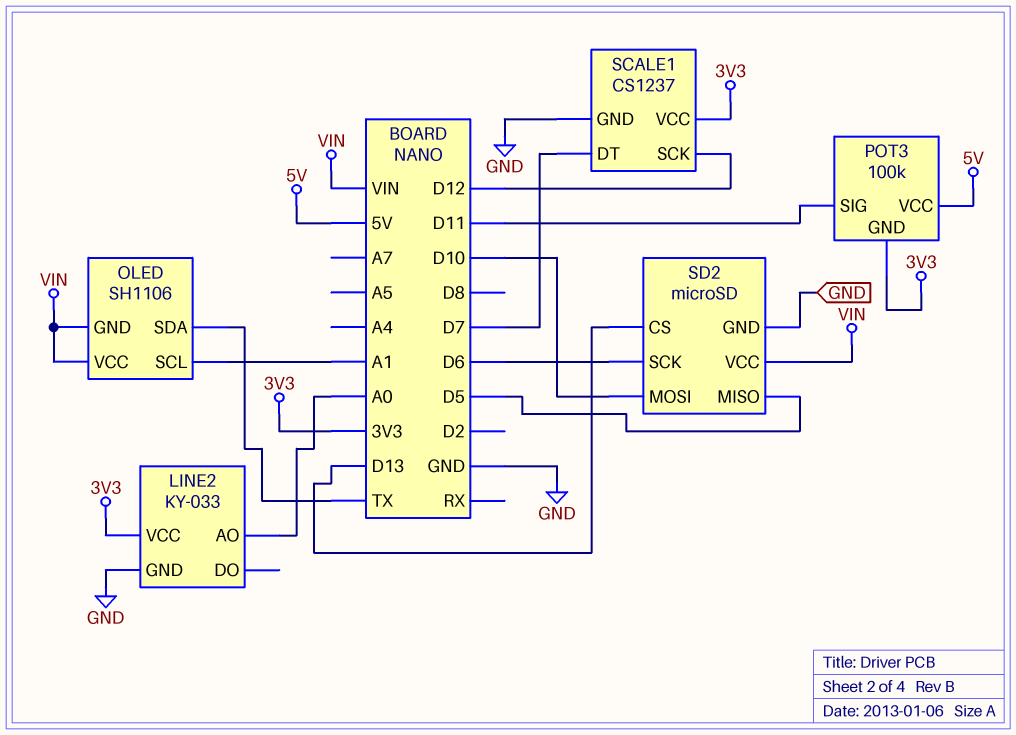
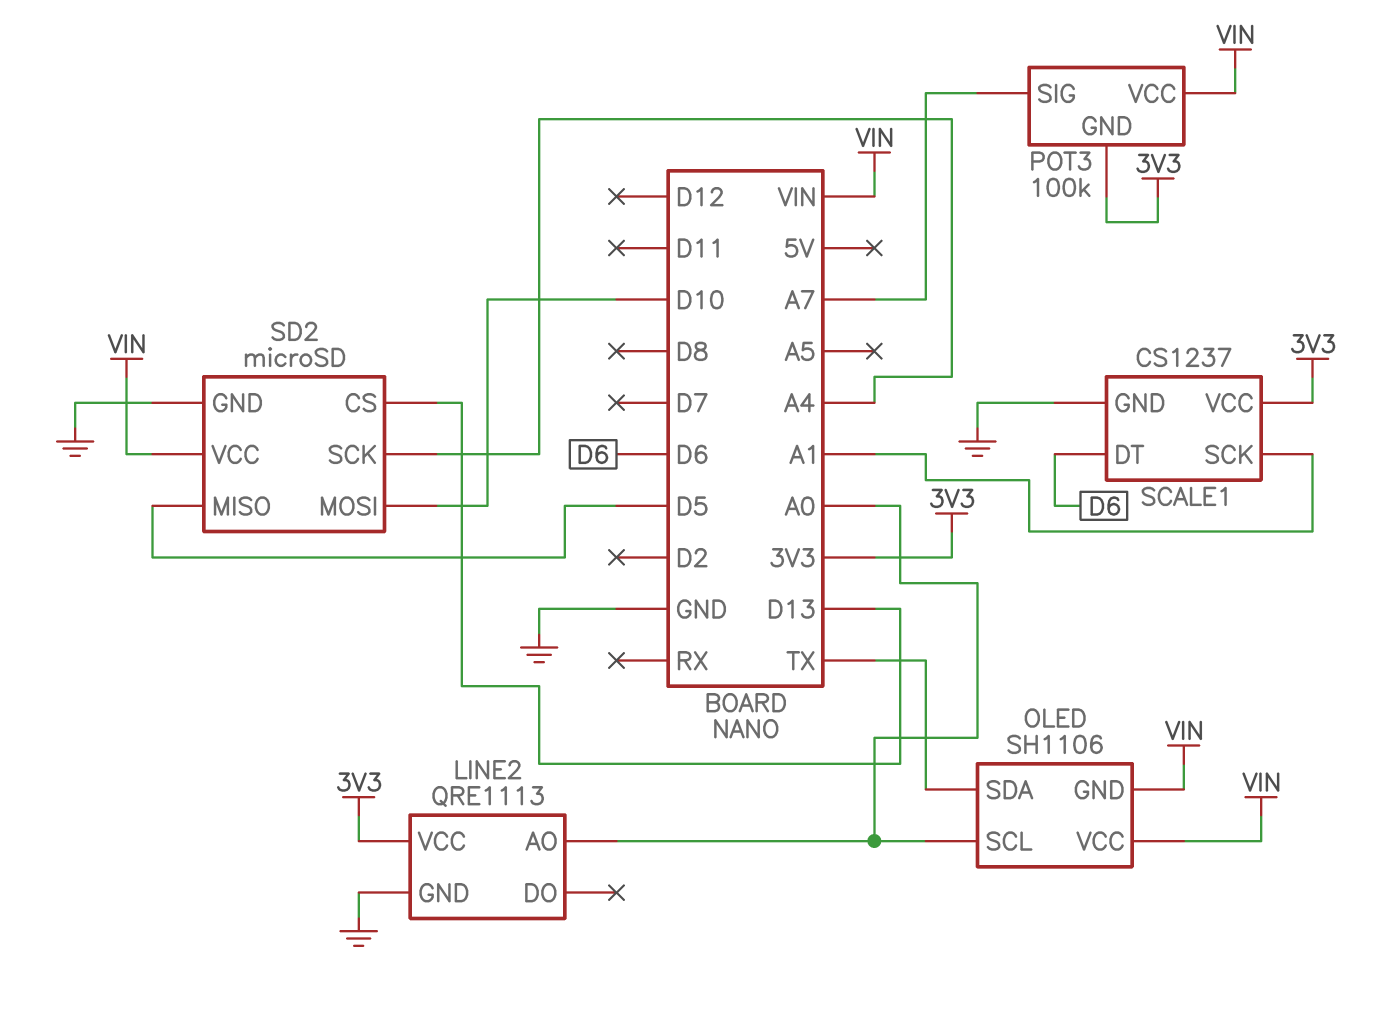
LINE2: KY-033 -> QRE1113
OLED pin SCL: A1 -> A0
POT3 pin SIG: D11 -> A7
POT3 pin VCC: 5V -> VIN
SCALE1 pin DT: D7 -> D6
SCALE1 pin SCK: D12 -> A1
SD2 pin SCK: D6 -> A4

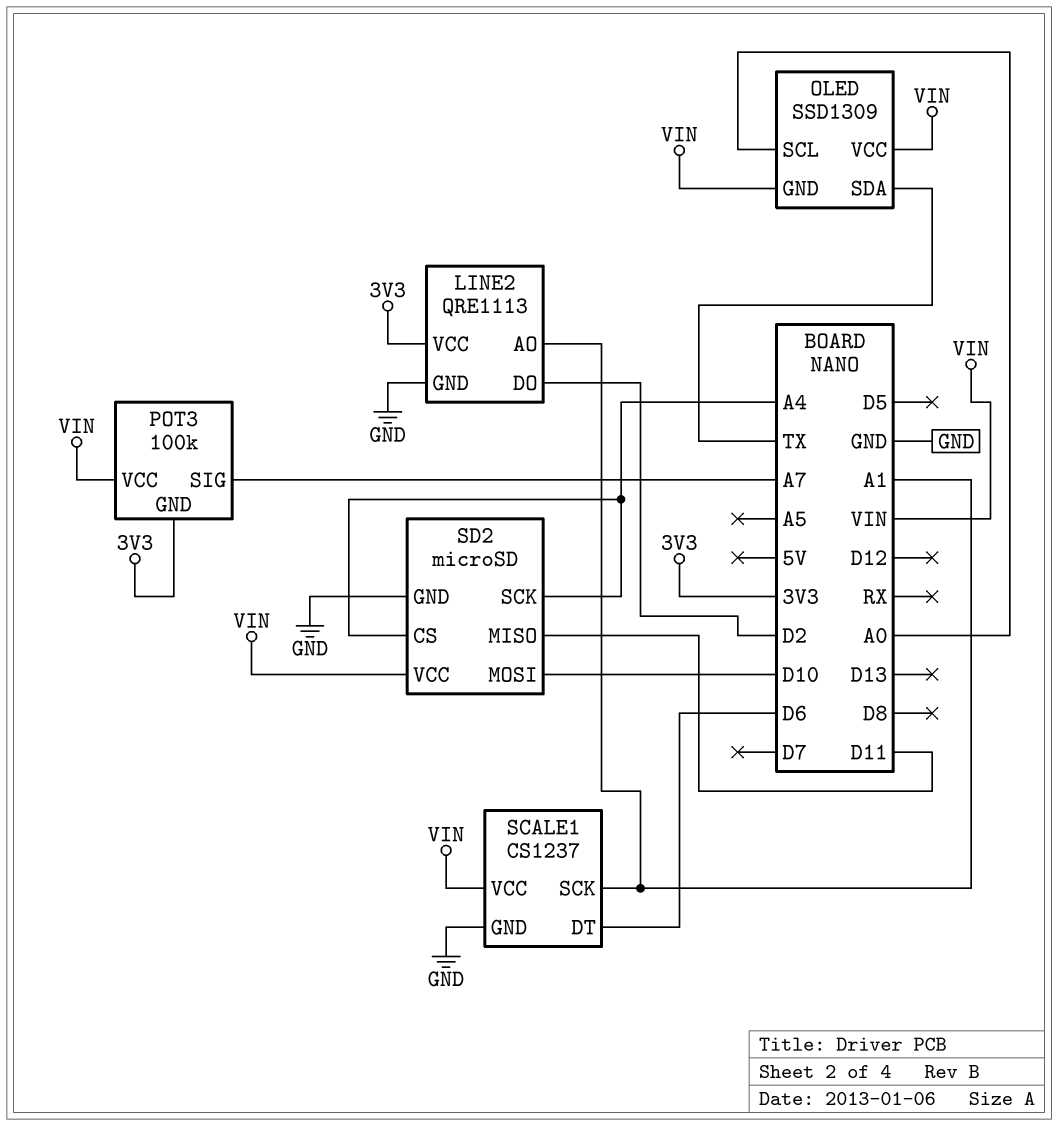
LINE2 pin AO: A0 -> A1
LINE2 pin DO: none -> D2
OLED: SH1106 -> SSD1309
SCALE1 pin VCC: 3V3 -> VIN
SD2 pin CS: D13 -> A4
SD2 pin MISO: D5 -> D11

